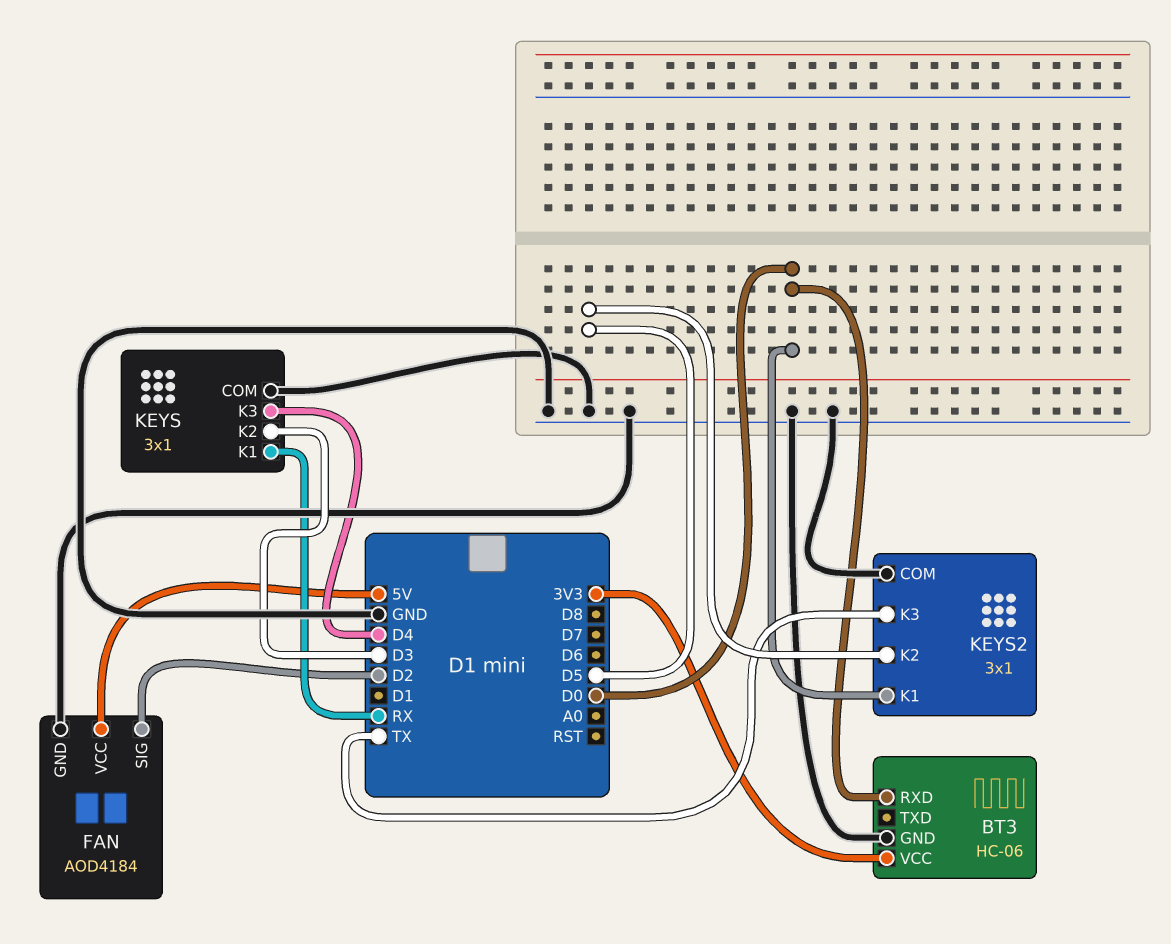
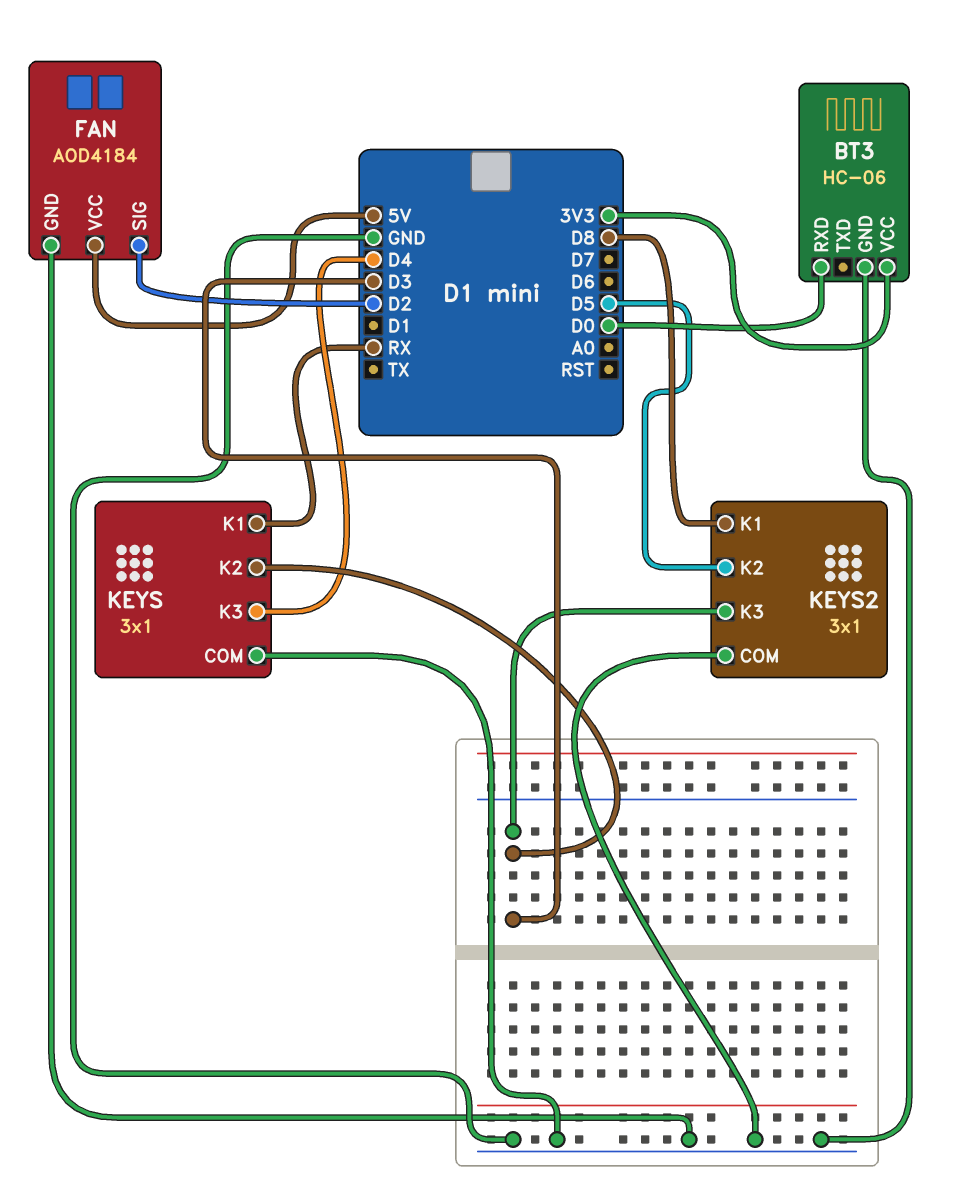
KEYS2 pin K1: D0 -> D8
KEYS2 pin K3: TX -> D3

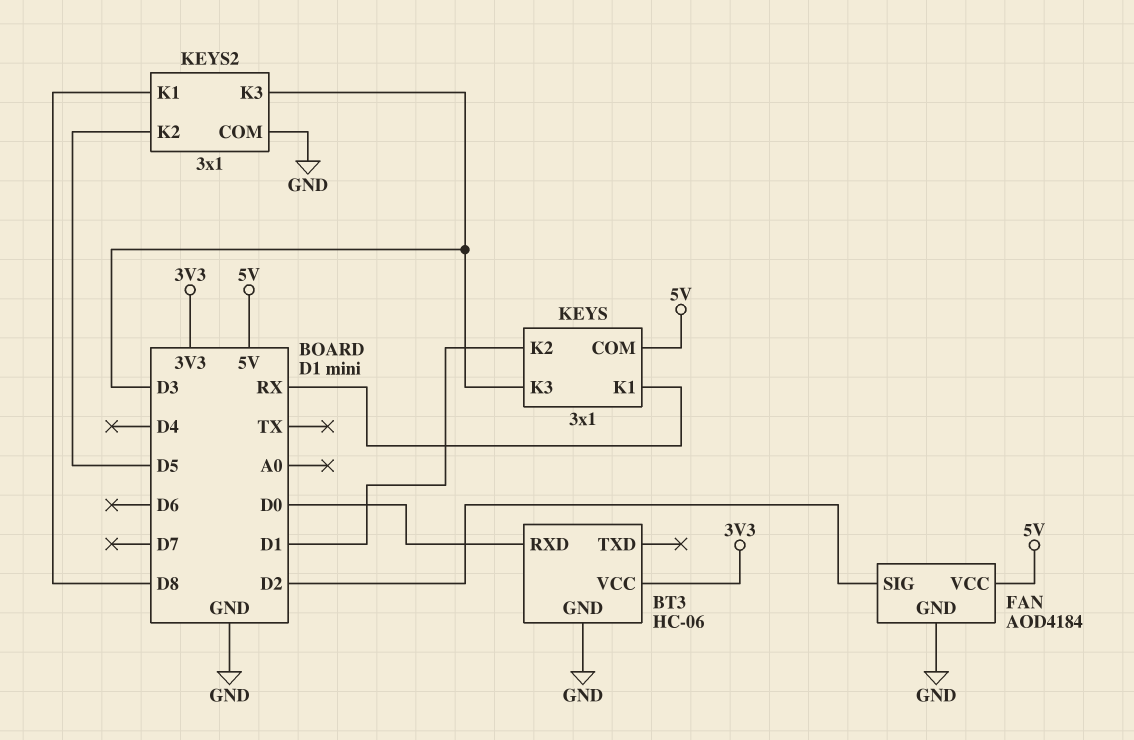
KEYS pin COM: GND -> 5V
KEYS pin K2: D3 -> D1
KEYS pin K3: D4 -> D3

